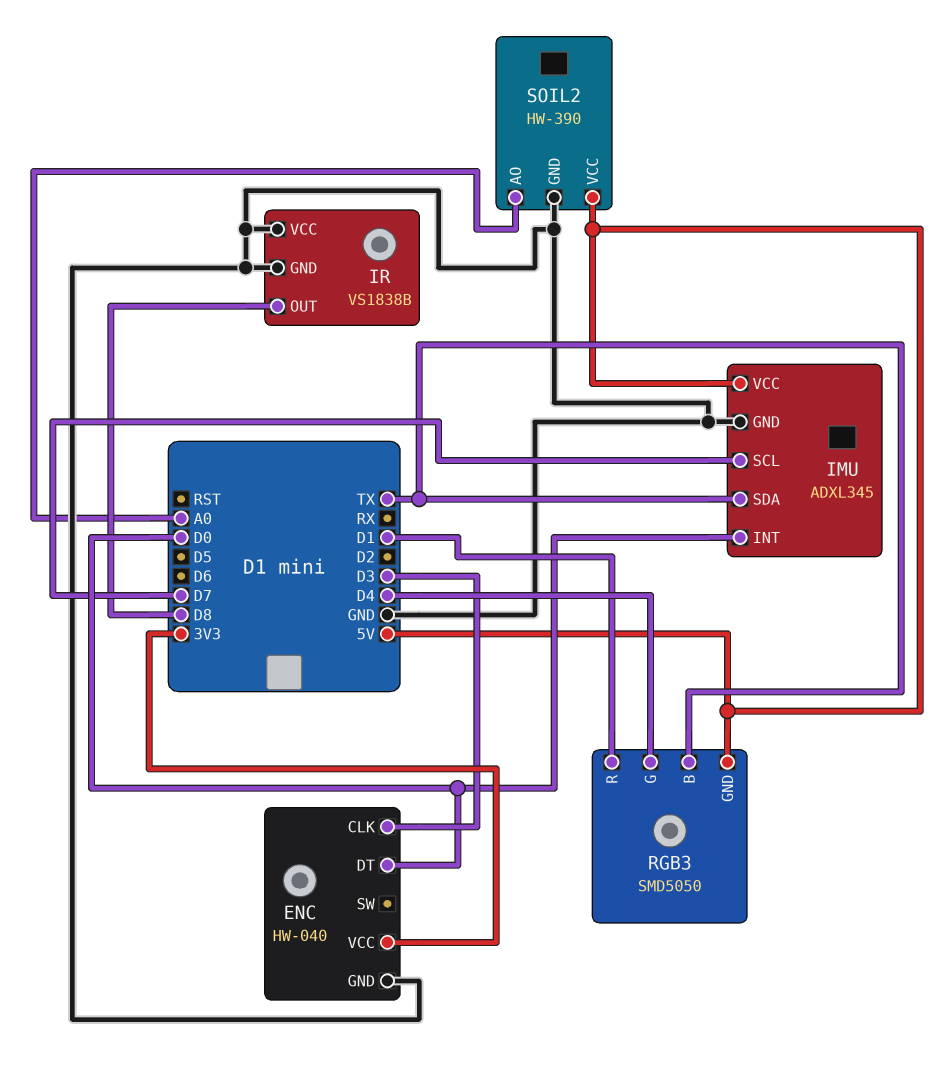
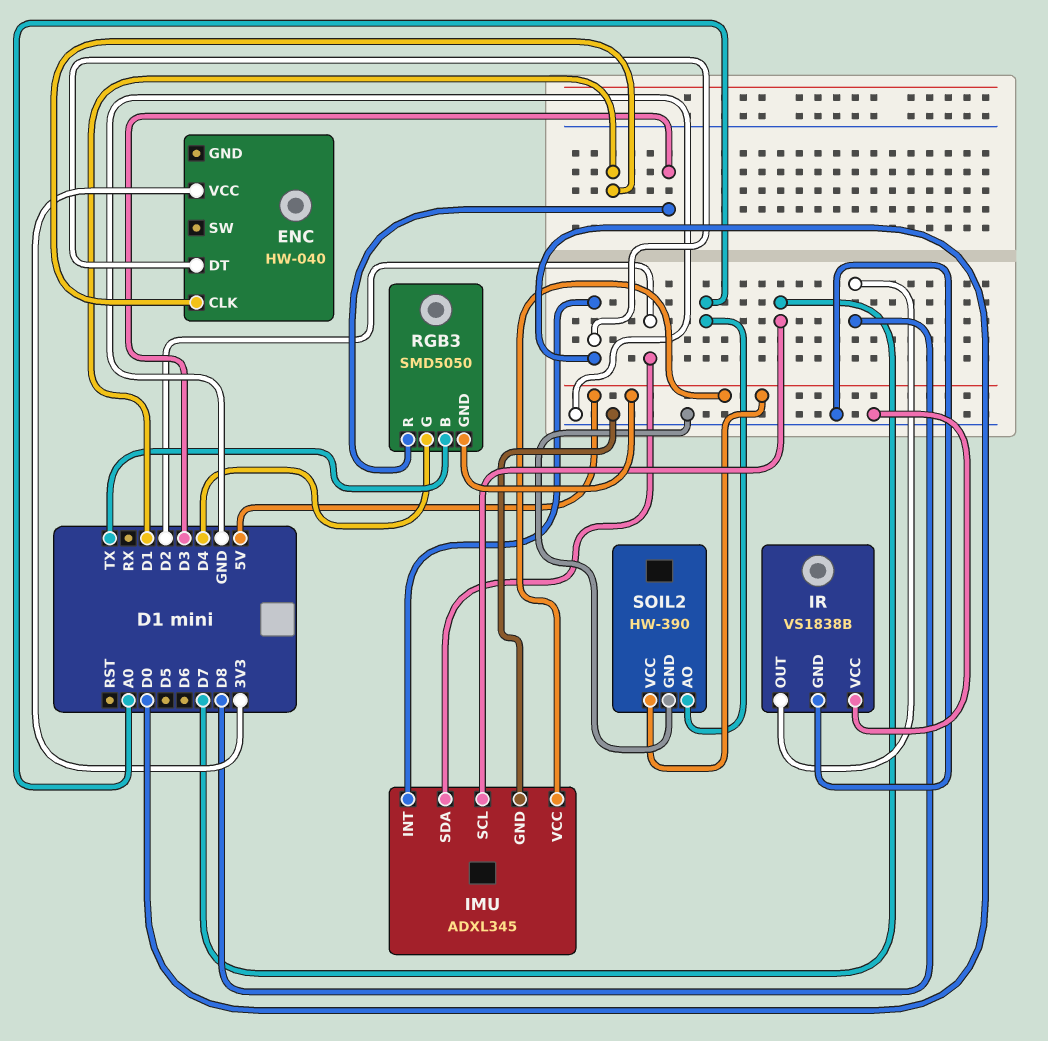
ENC pin CLK: D3 -> D1
ENC pin GND: GND -> none
IMU pin SDA: TX -> D2
RGB3 pin R: D1 -> D3

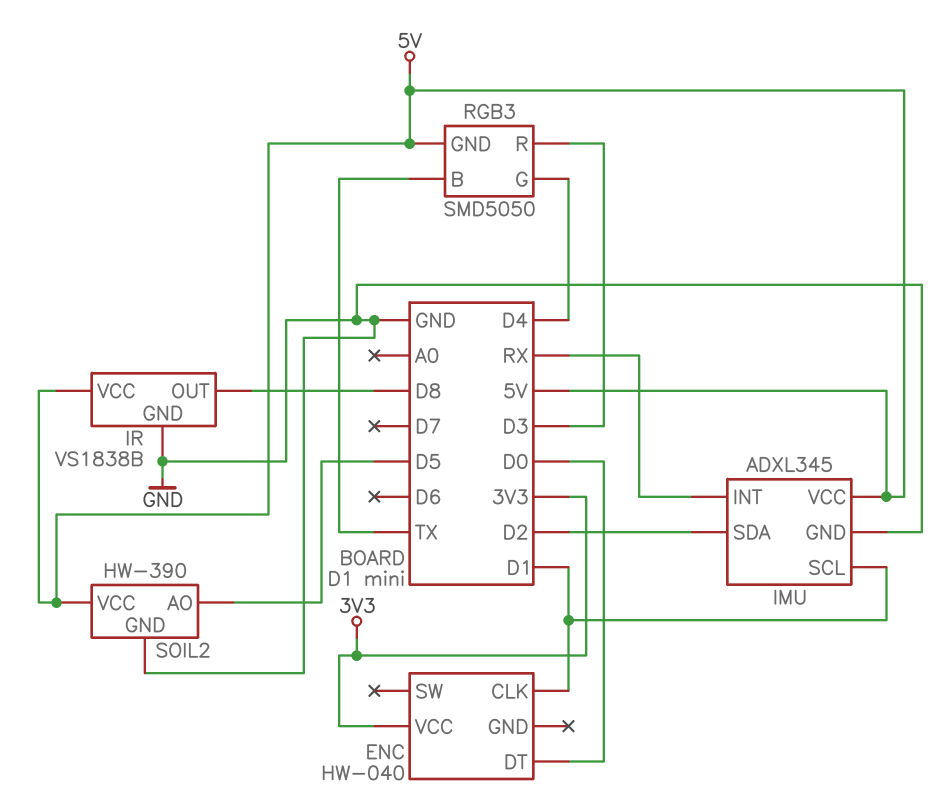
IMU pin INT: D0 -> RX
IMU pin SCL: D7 -> D1
IR pin VCC: GND -> 5V
SOIL2 pin AO: A0 -> D5

